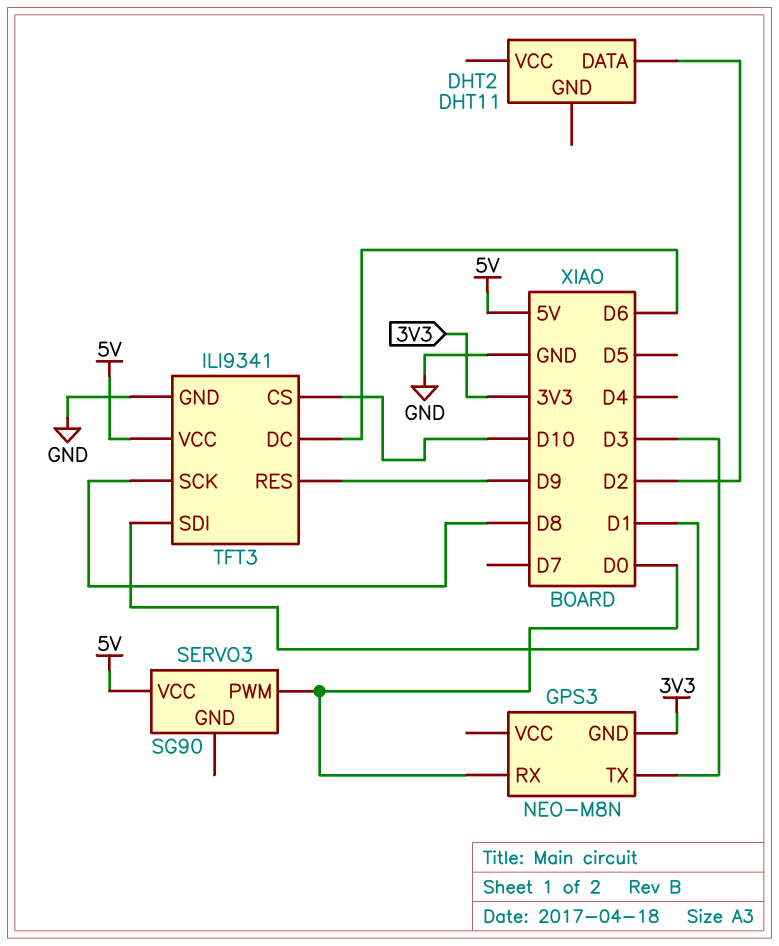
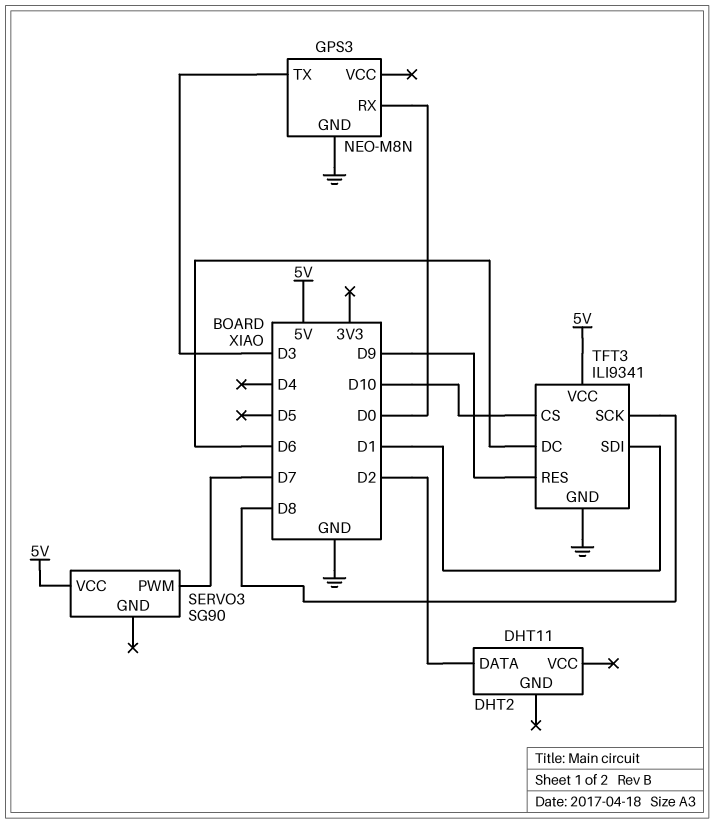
GPS3 pin GND: 3V3 -> GND
SERVO3 pin PWM: D0 -> D7

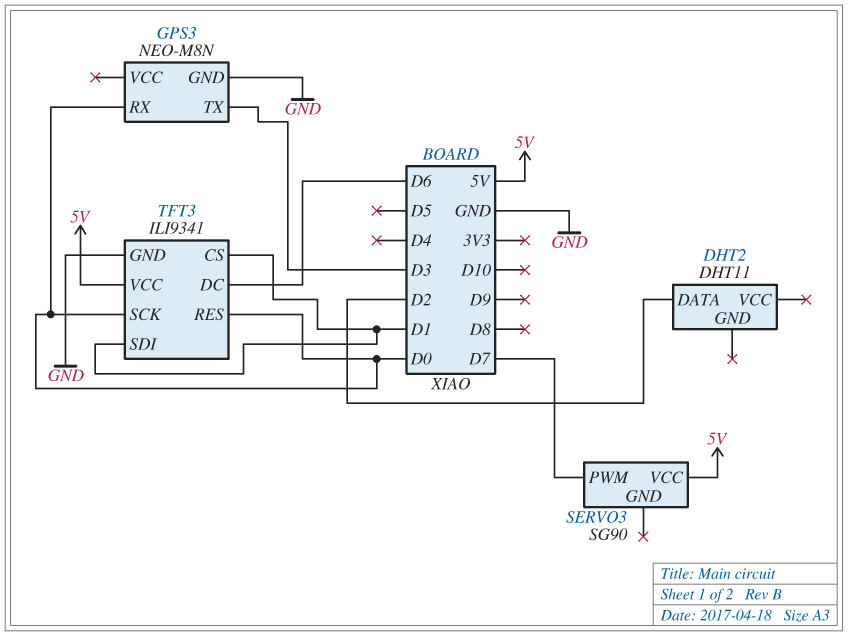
TFT3 pin CS: D10 -> D1
TFT3 pin RES: D9 -> D0
TFT3 pin SCK: D8 -> D0

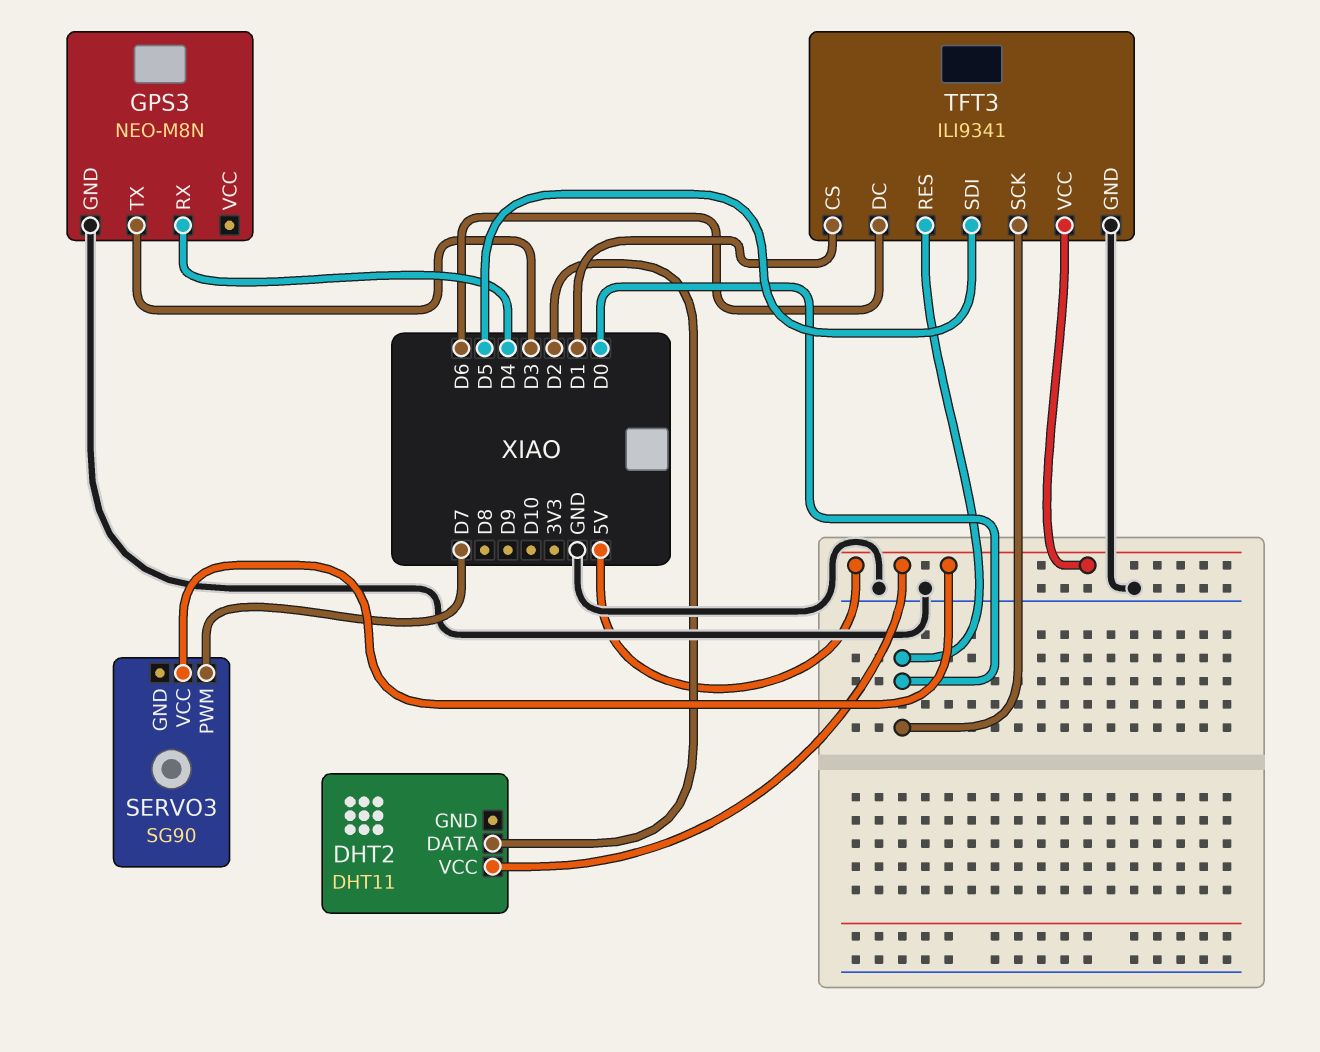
DHT2 pin VCC: none -> 5V
GPS3 pin RX: D0 -> D4
TFT3 pin SDI: D1 -> D5

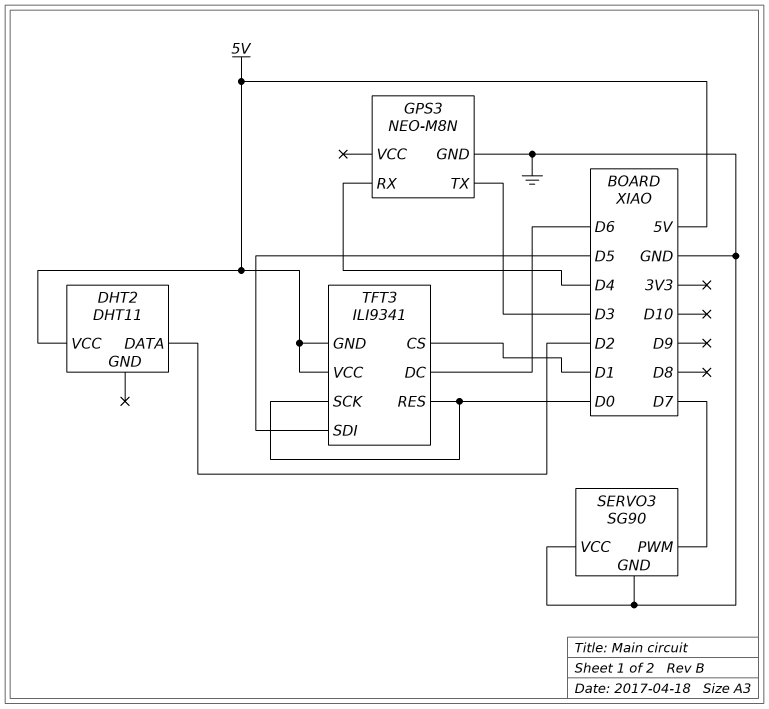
SERVO3 pin GND: none -> GND
SERVO3 pin VCC: 5V -> GND
TFT3 pin GND: GND -> 5V

